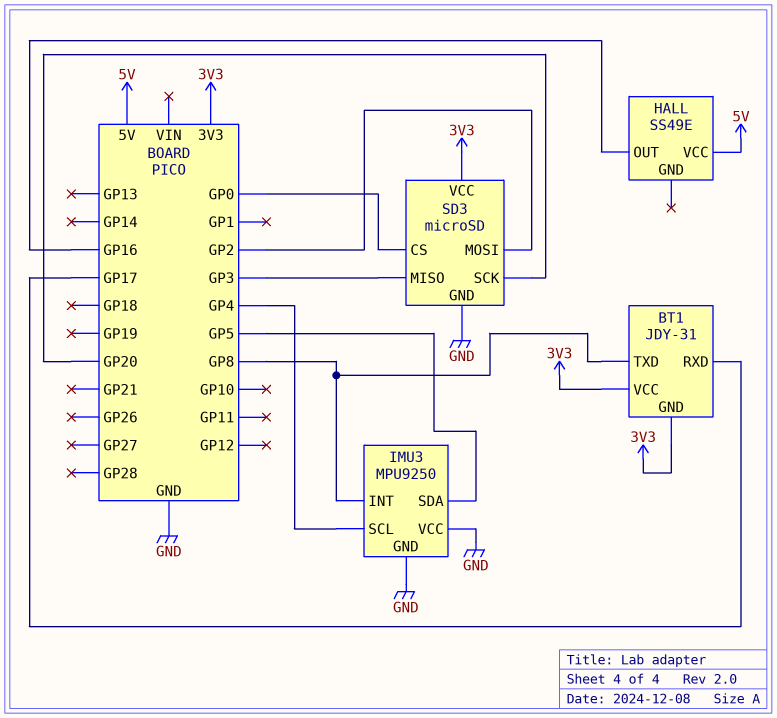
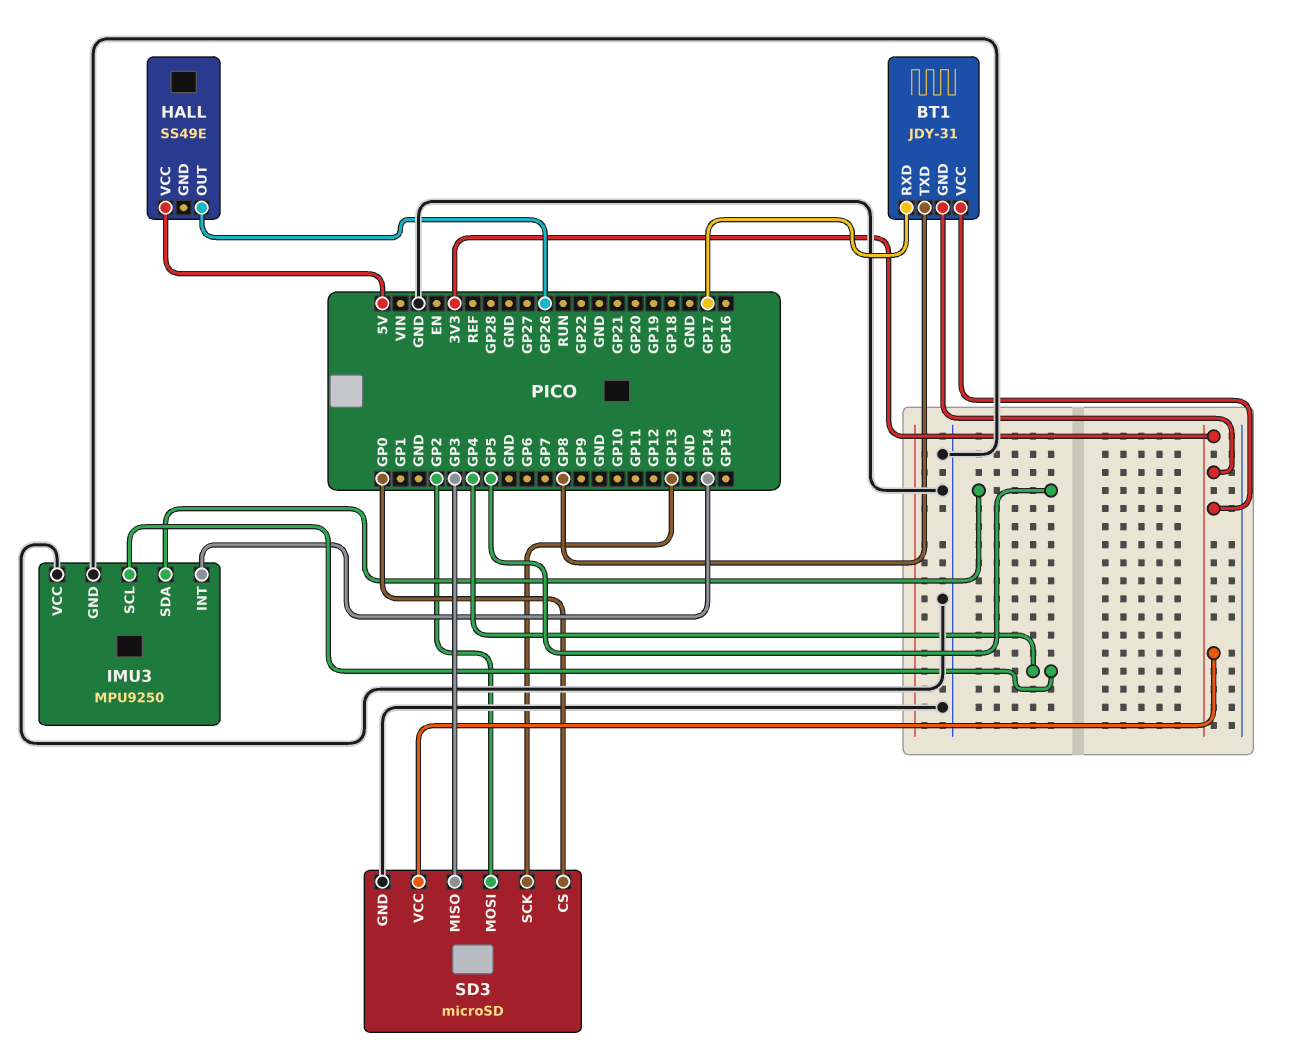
HALL pin OUT: GP16 -> GP26
IMU3 pin INT: GP8 -> GP14
SD3 pin SCK: GP20 -> GP13

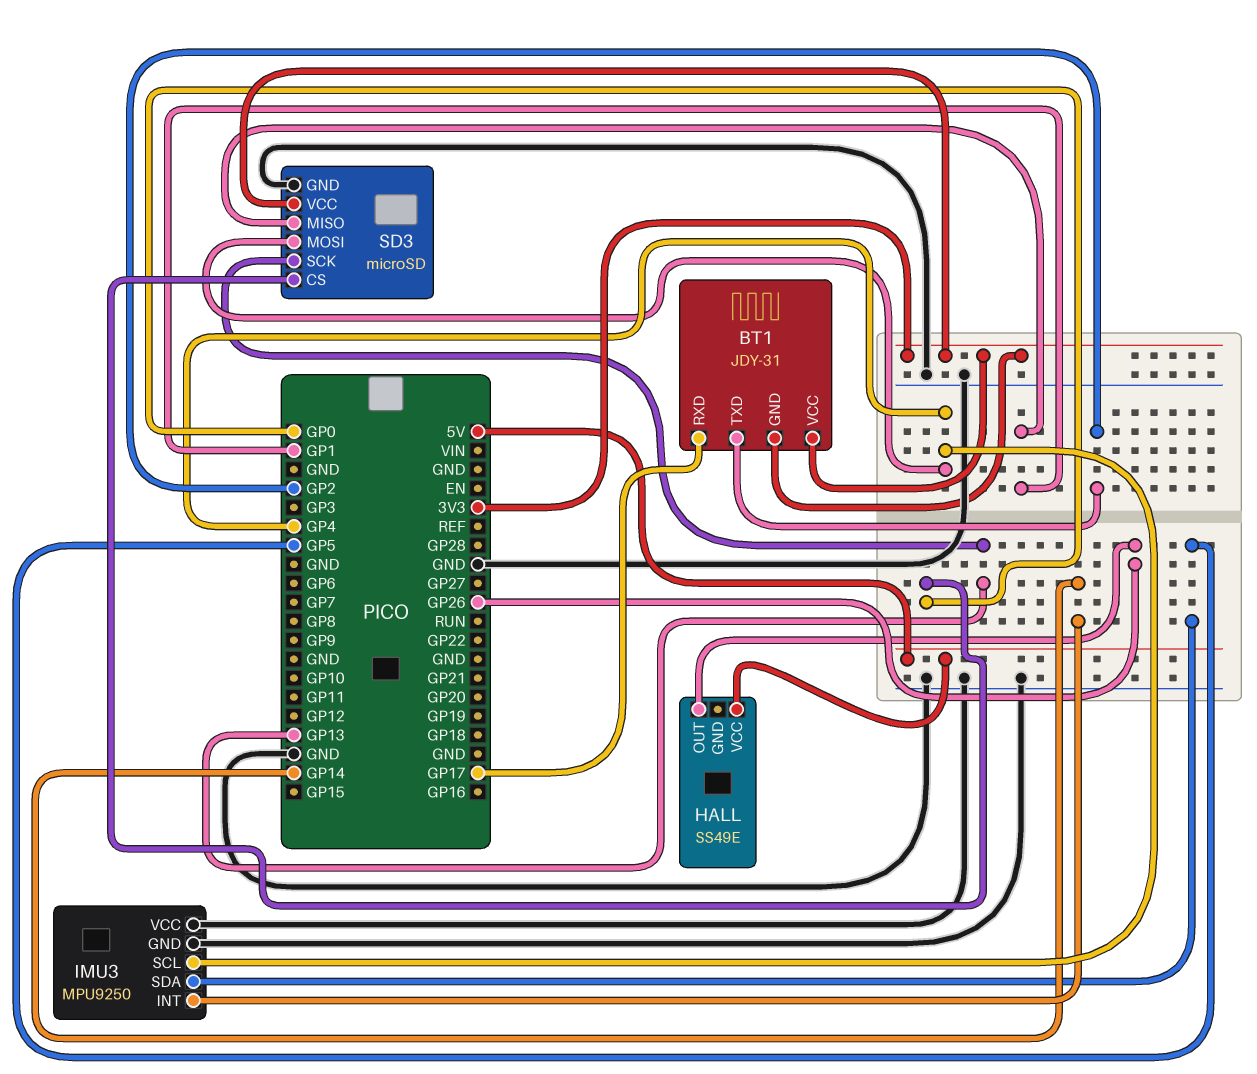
BT1 pin TXD: GP8 -> GP2
SD3 pin MISO: GP3 -> GP1
SD3 pin MOSI: GP2 -> GP4

